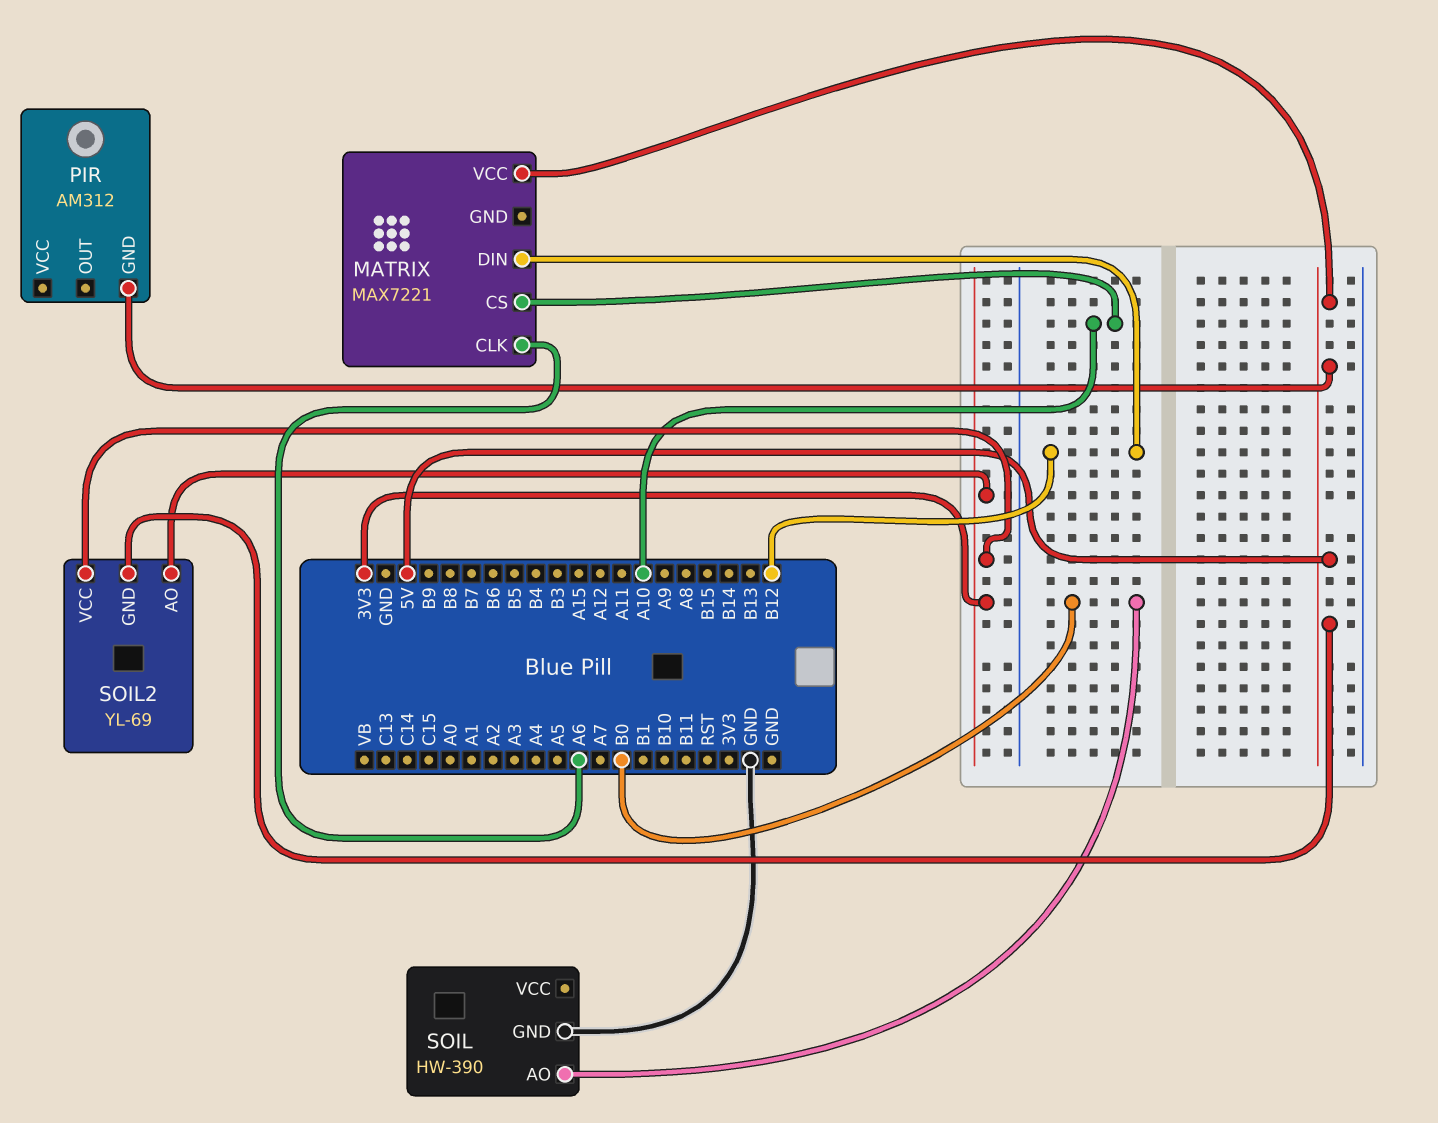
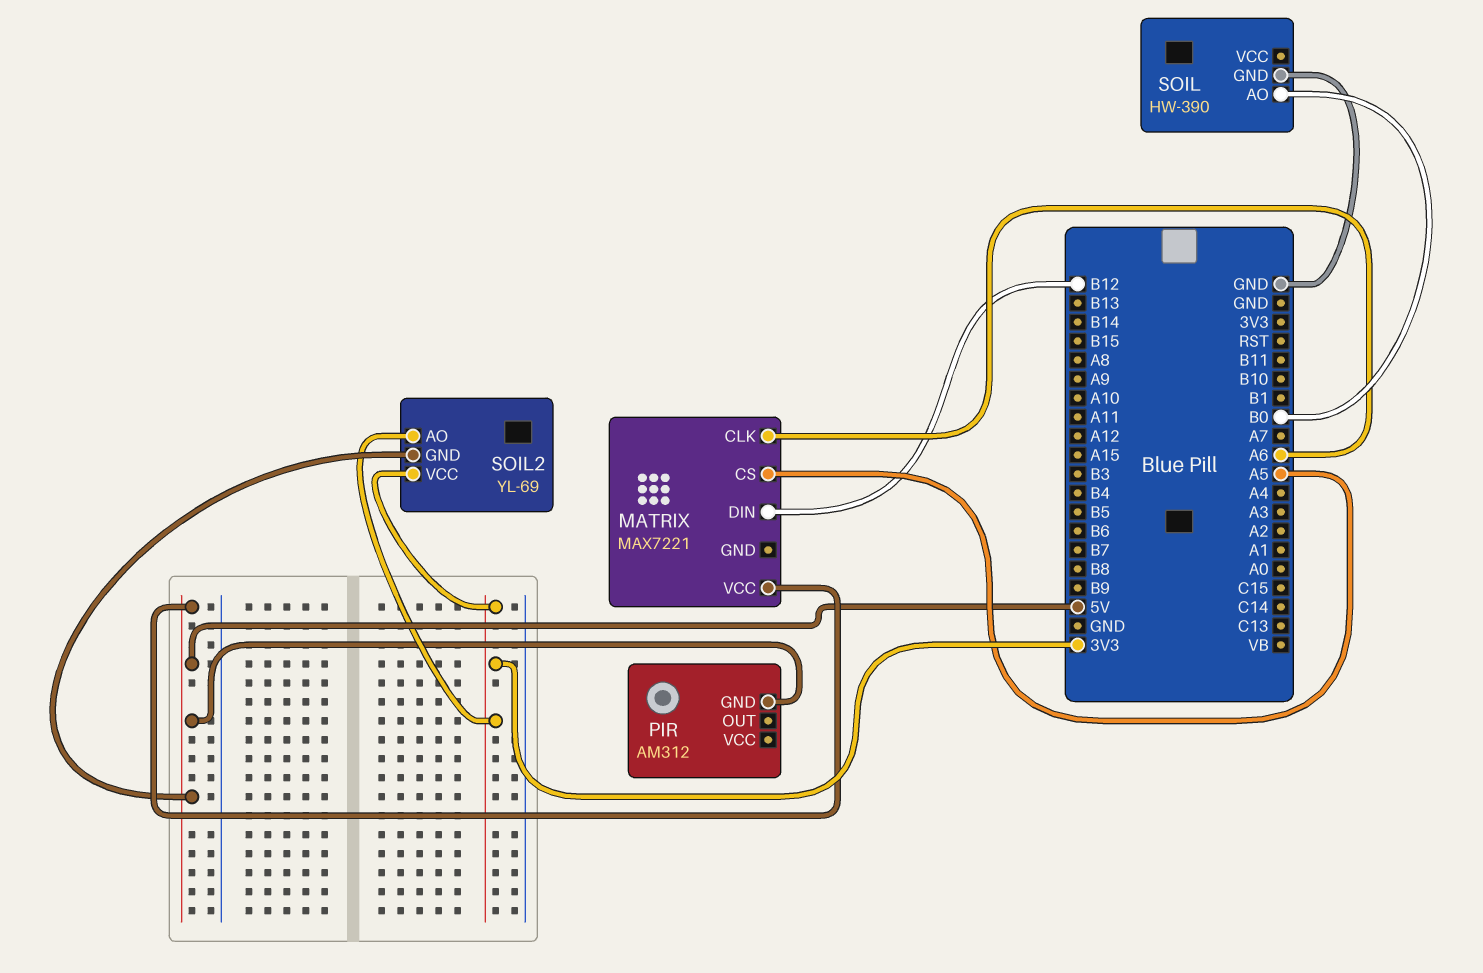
MATRIX pin CS: A10 -> A5

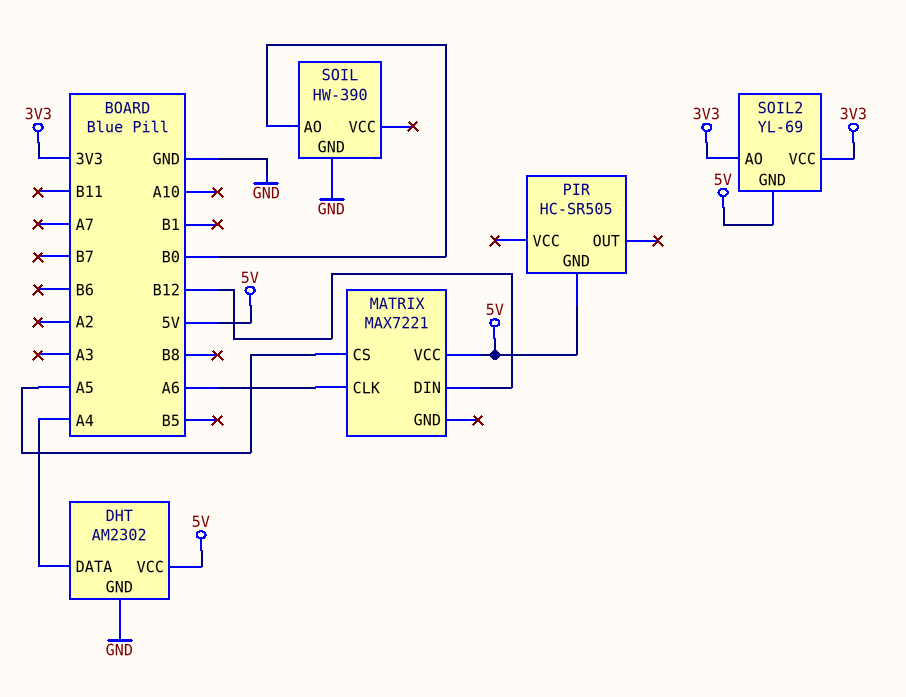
DHT: none -> AM2302
DHT pin DATA: none -> A4
DHT pin GND: none -> GND
DHT pin VCC: none -> 5V
PIR: AM312 -> HC-SR505

